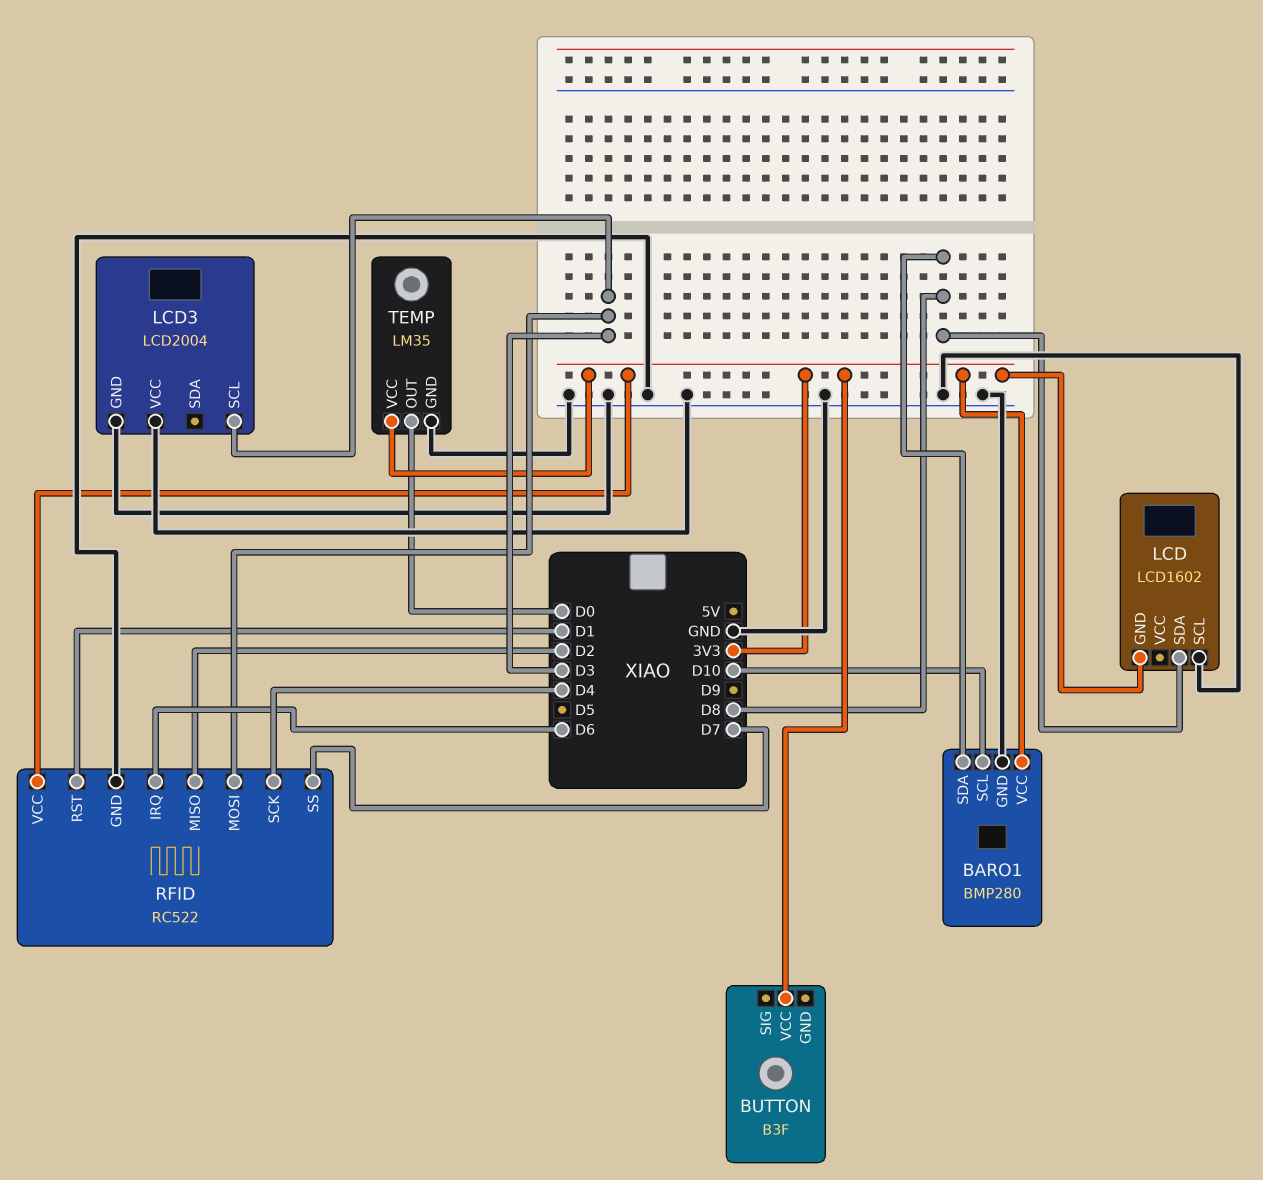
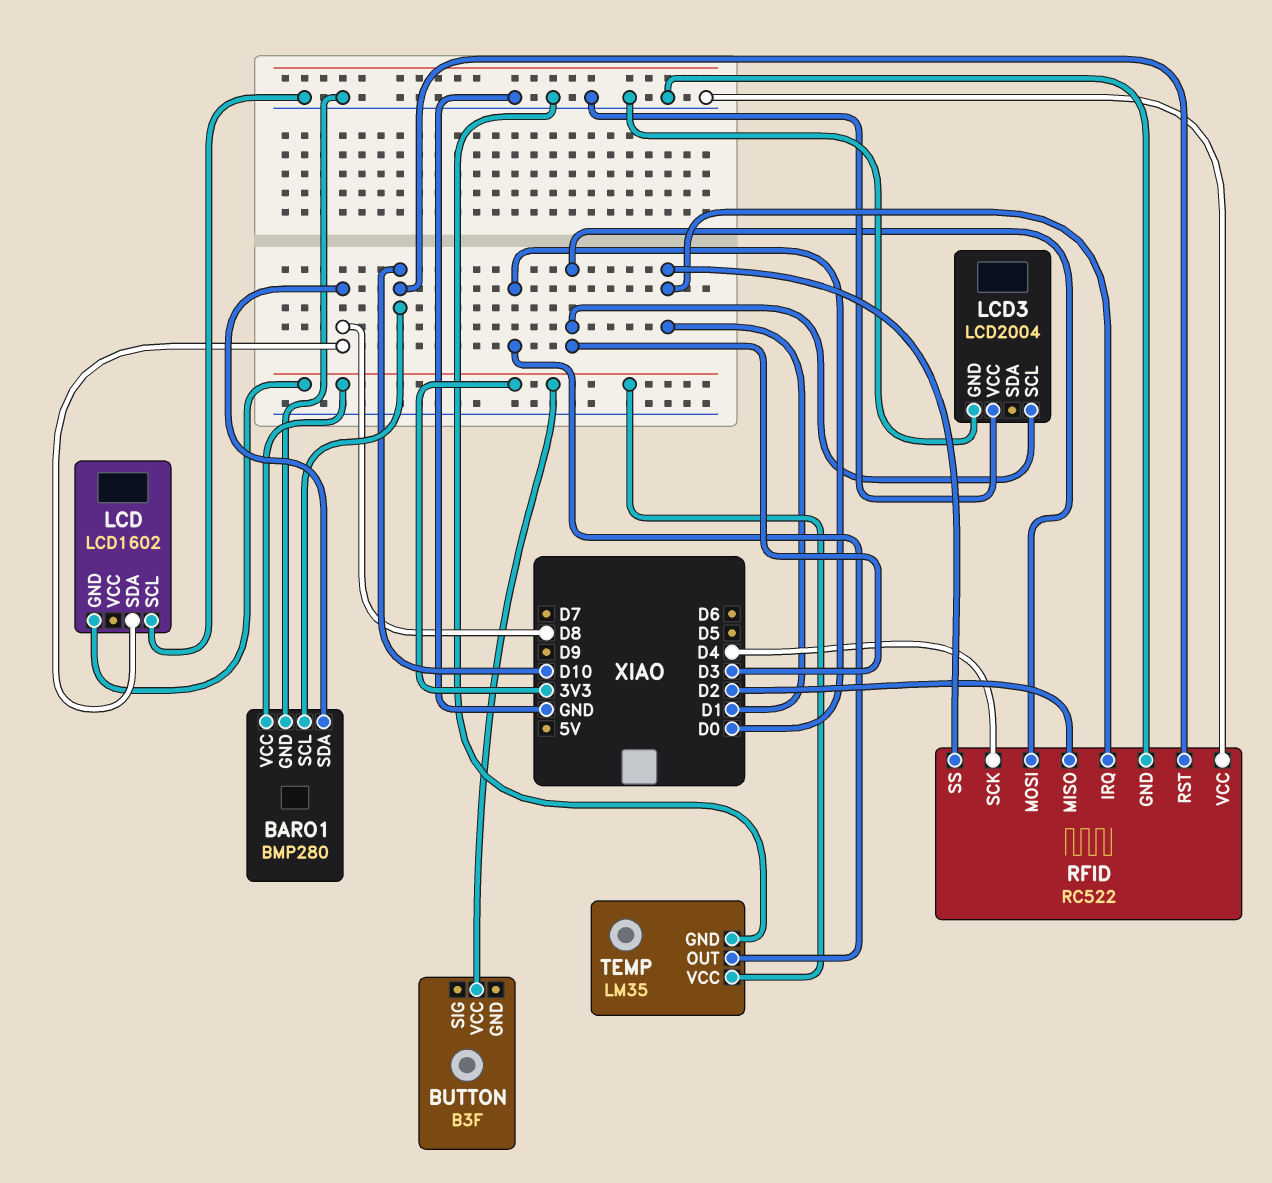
RFID pin IRQ: D6 -> D1
RFID pin RST: D1 -> D10
RFID pin SS: D7 -> D1
RFID pin VCC: 3V3 -> GND

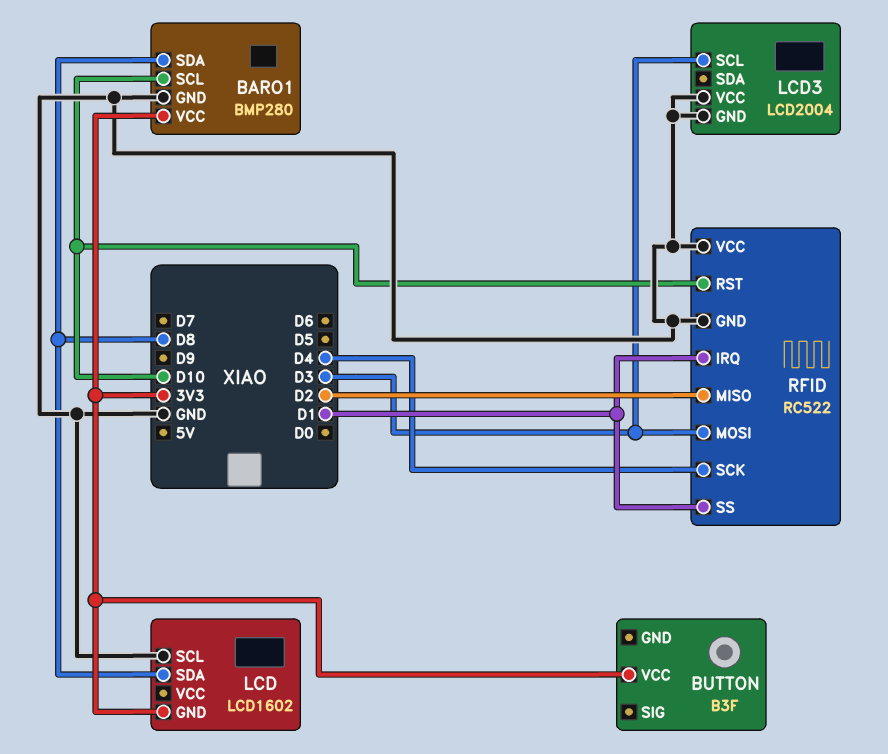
TEMP: LM35 -> none
TEMP pin GND: GND -> none
TEMP pin OUT: D0 -> none
TEMP pin VCC: 3V3 -> none

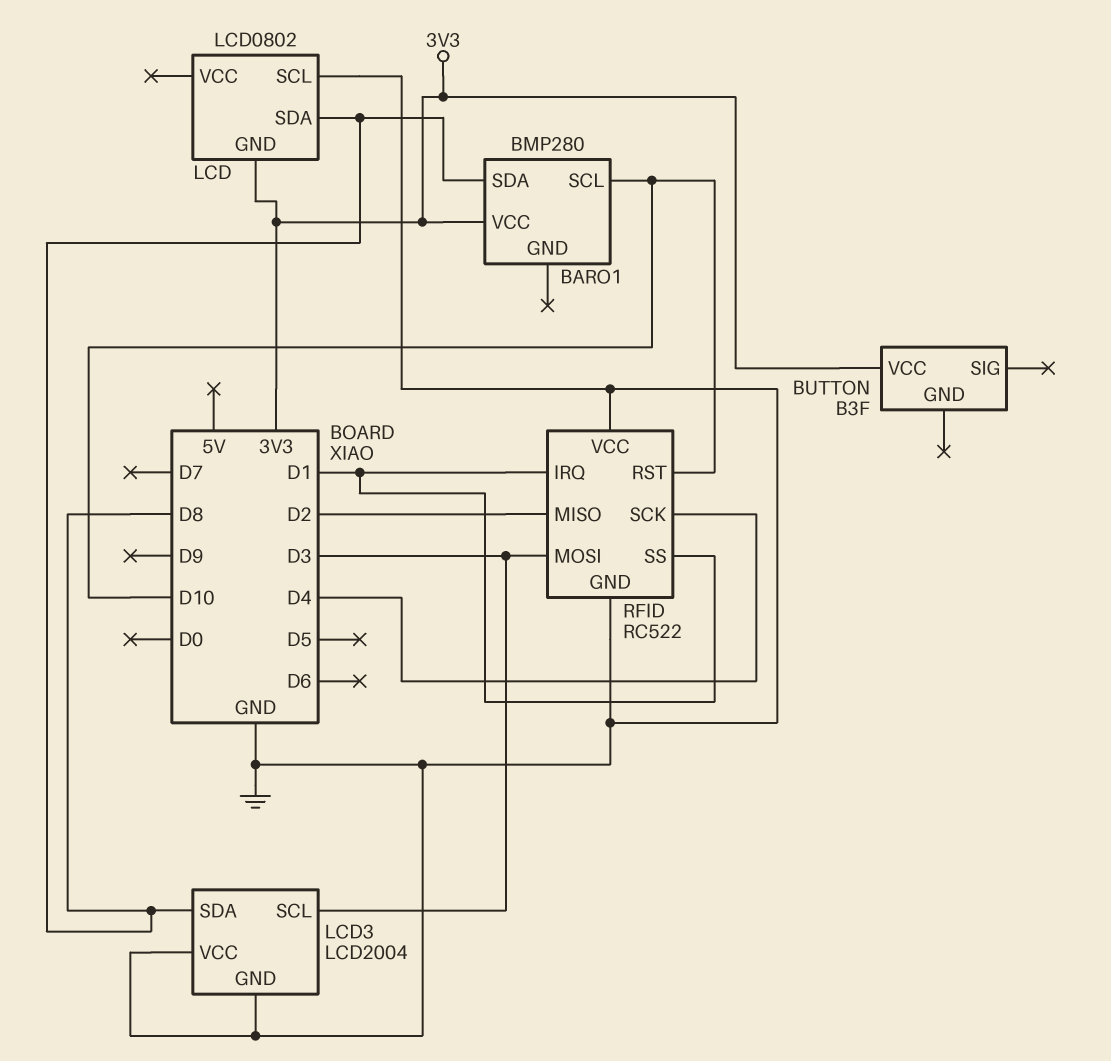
BARO1 pin GND: GND -> none
LCD: LCD1602 -> LCD0802
LCD3 pin SDA: none -> D8

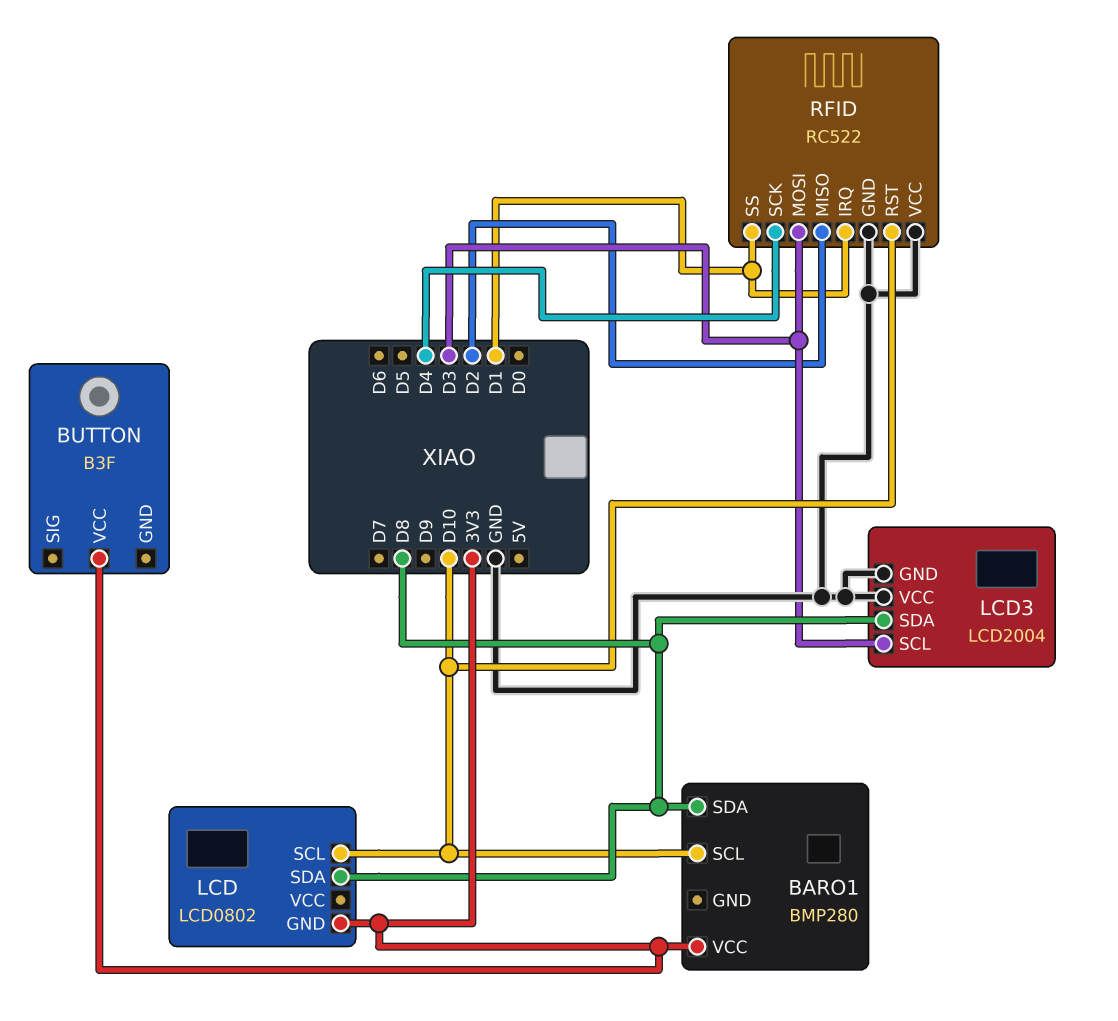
LCD pin SCL: GND -> D10

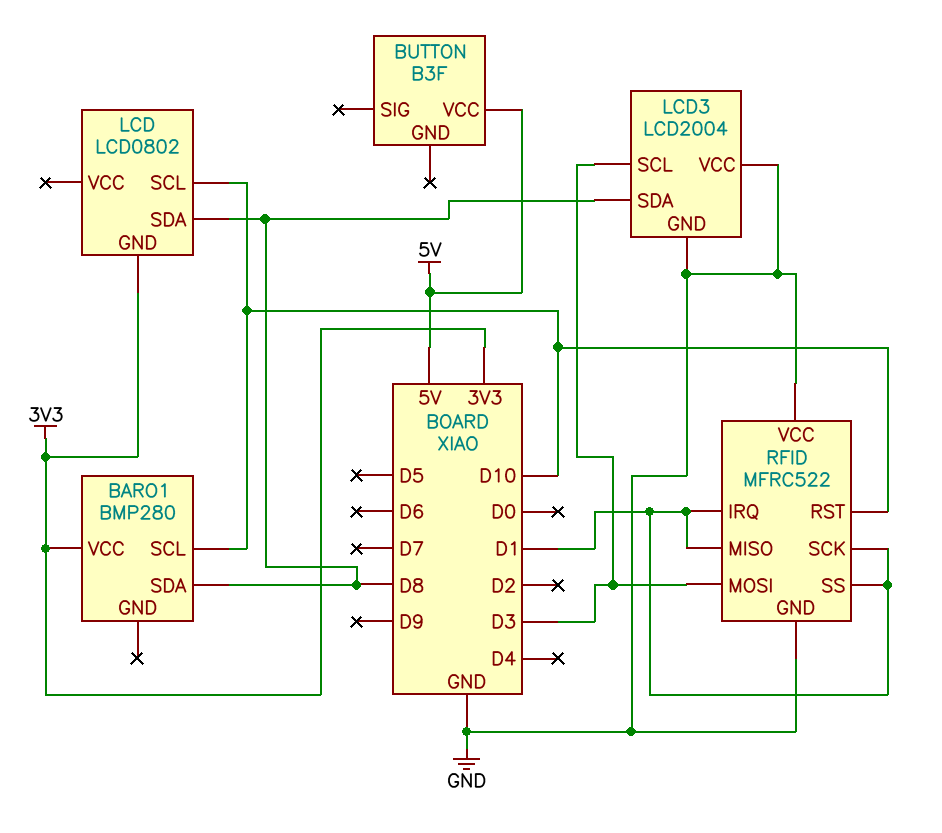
BUTTON pin VCC: 3V3 -> 5V
RFID: RC522 -> MFRC522
RFID pin MISO: D2 -> D1
RFID pin SCK: D4 -> D1

